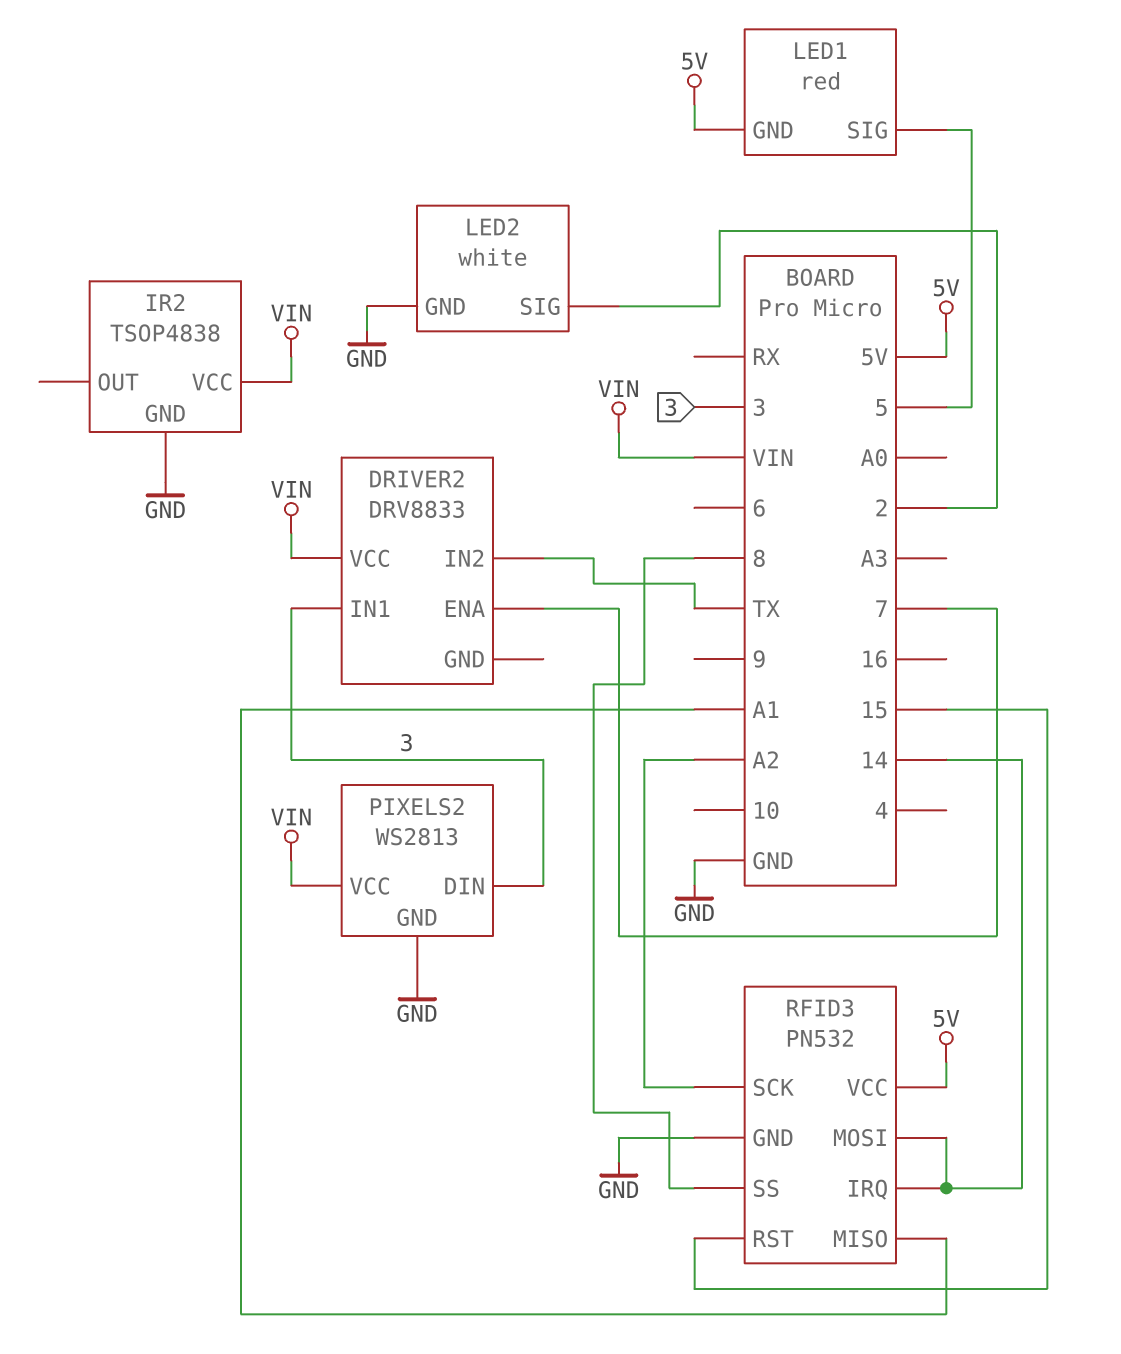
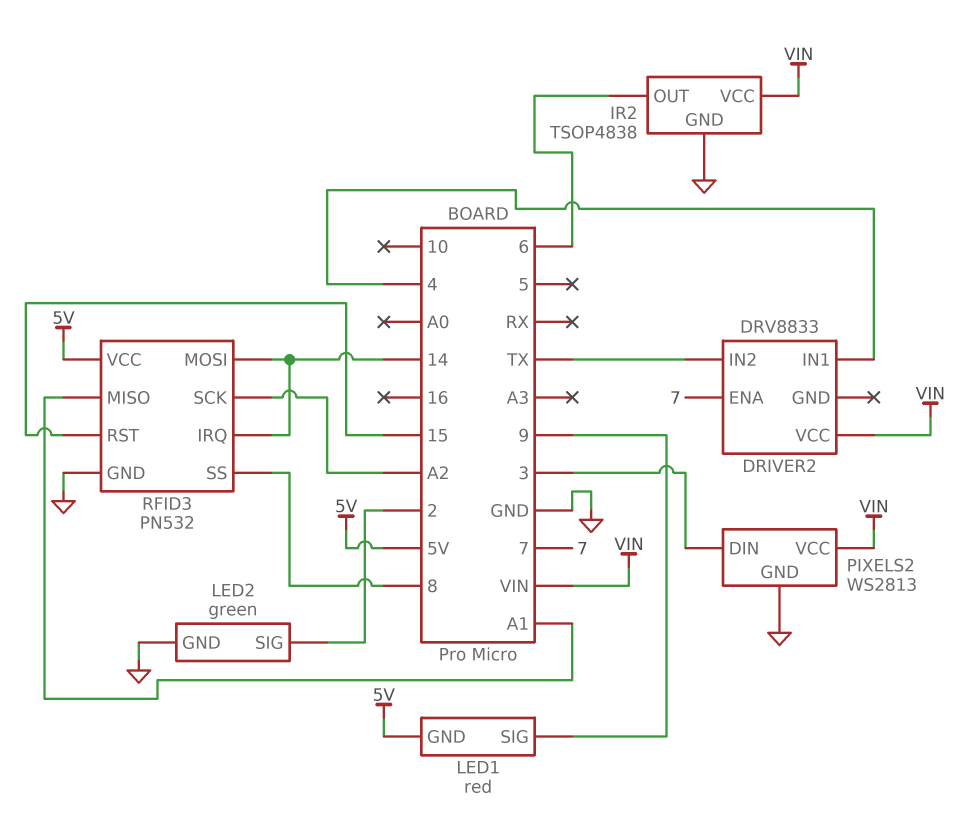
DRIVER2 pin IN1: 3 -> 4
IR2 pin OUT: none -> 6
LED1 pin SIG: 5 -> 9
LED2: white -> green

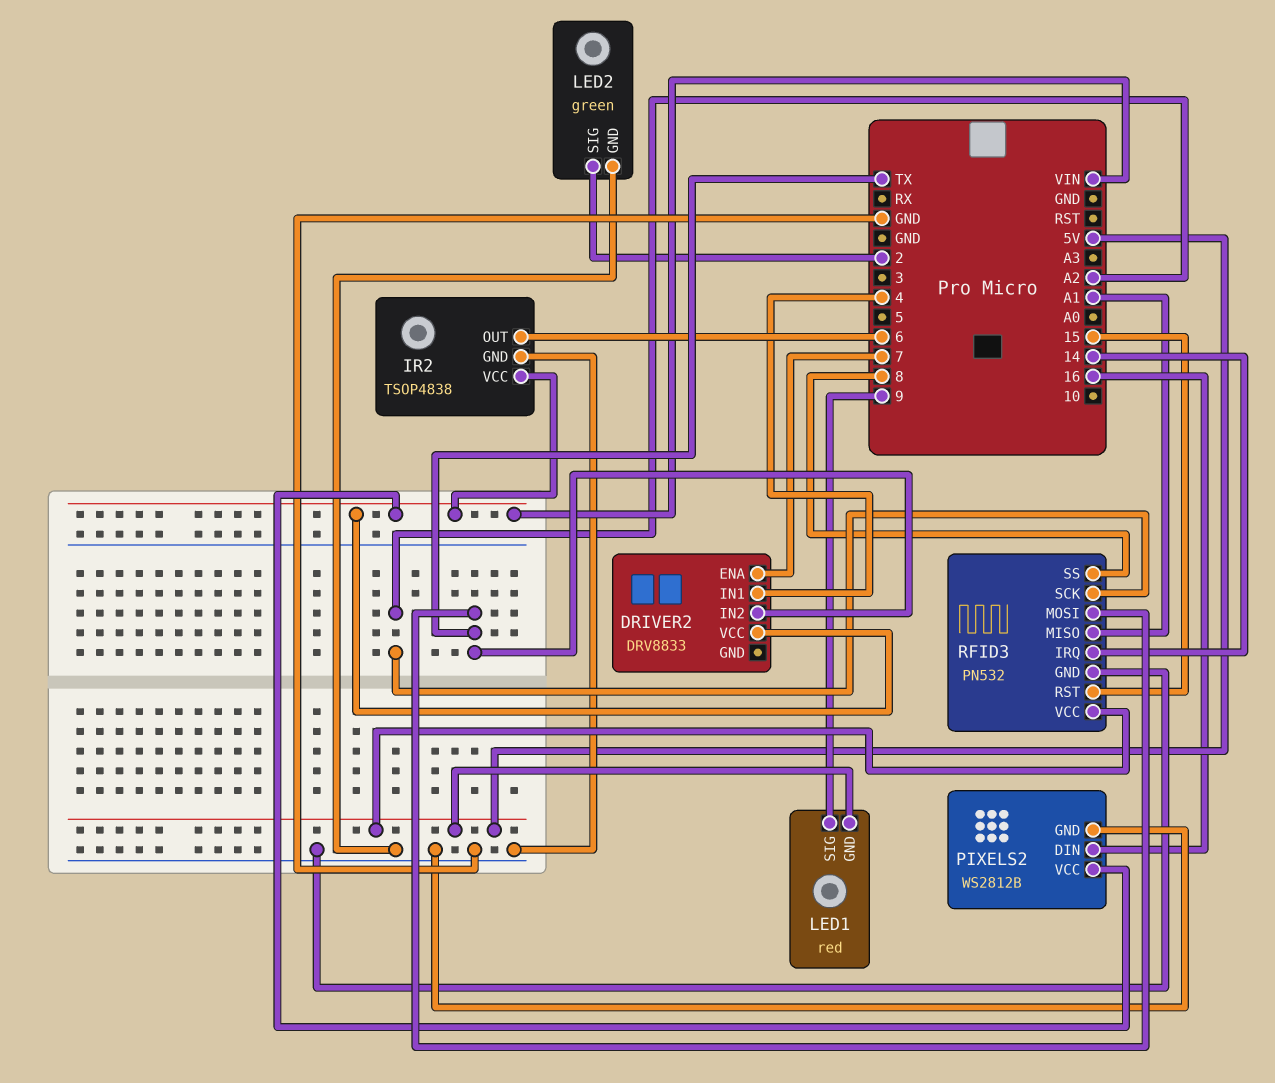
PIXELS2: WS2813 -> WS2812B
PIXELS2 pin DIN: 3 -> 16
RFID3 pin MOSI: 14 -> TX

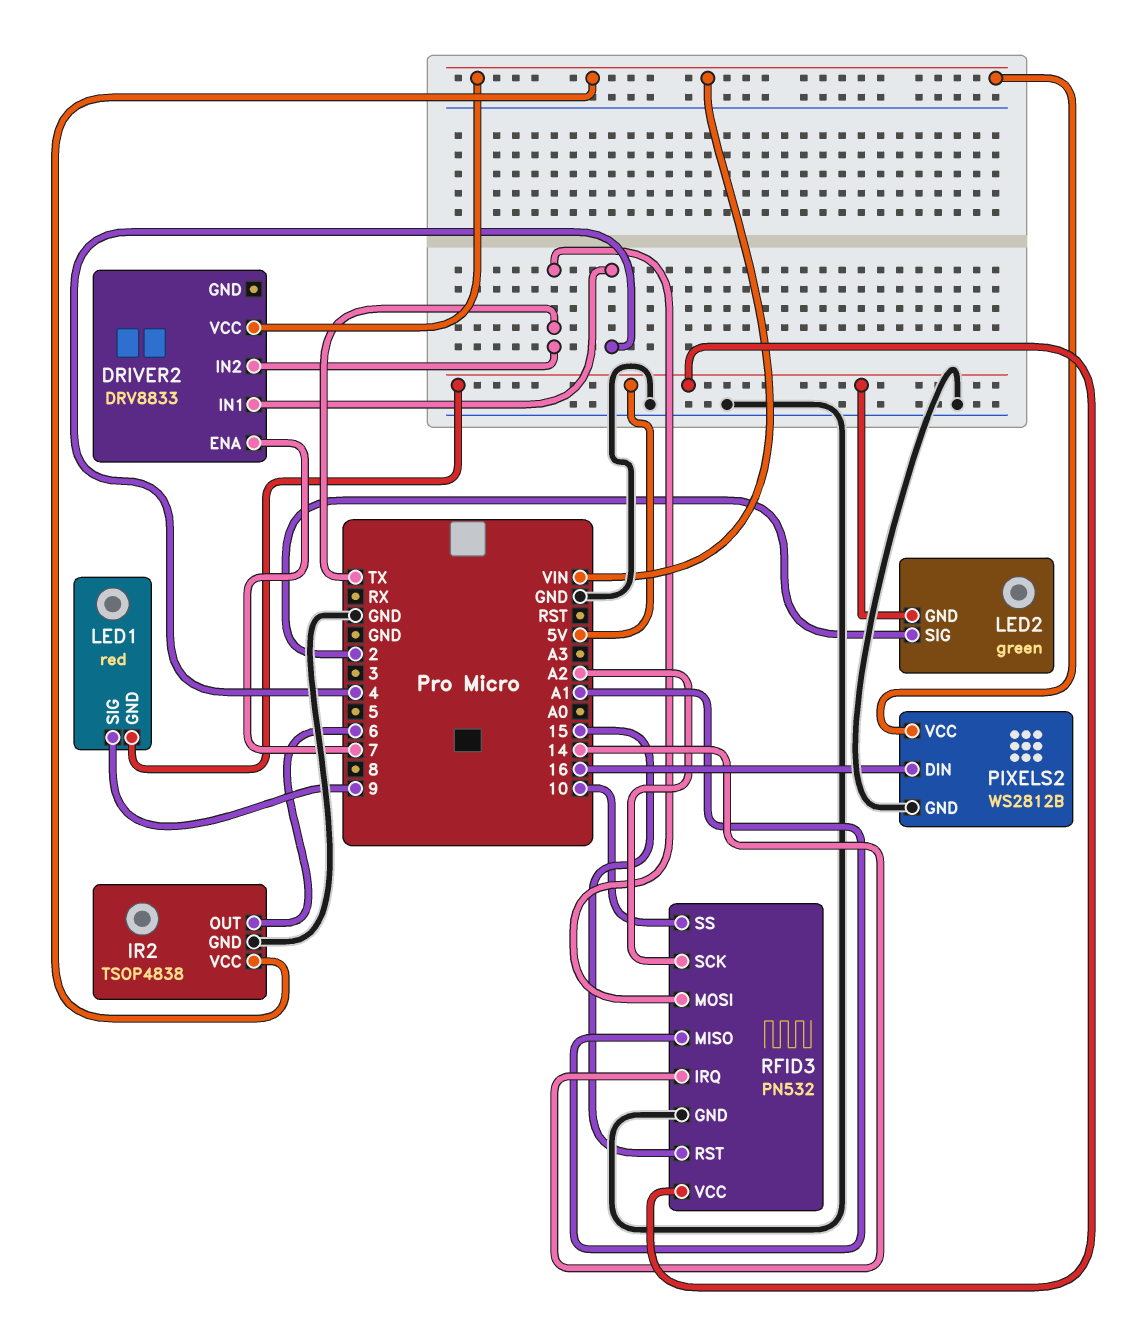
LED2 pin GND: GND -> 5V
RFID3 pin SS: 8 -> 10

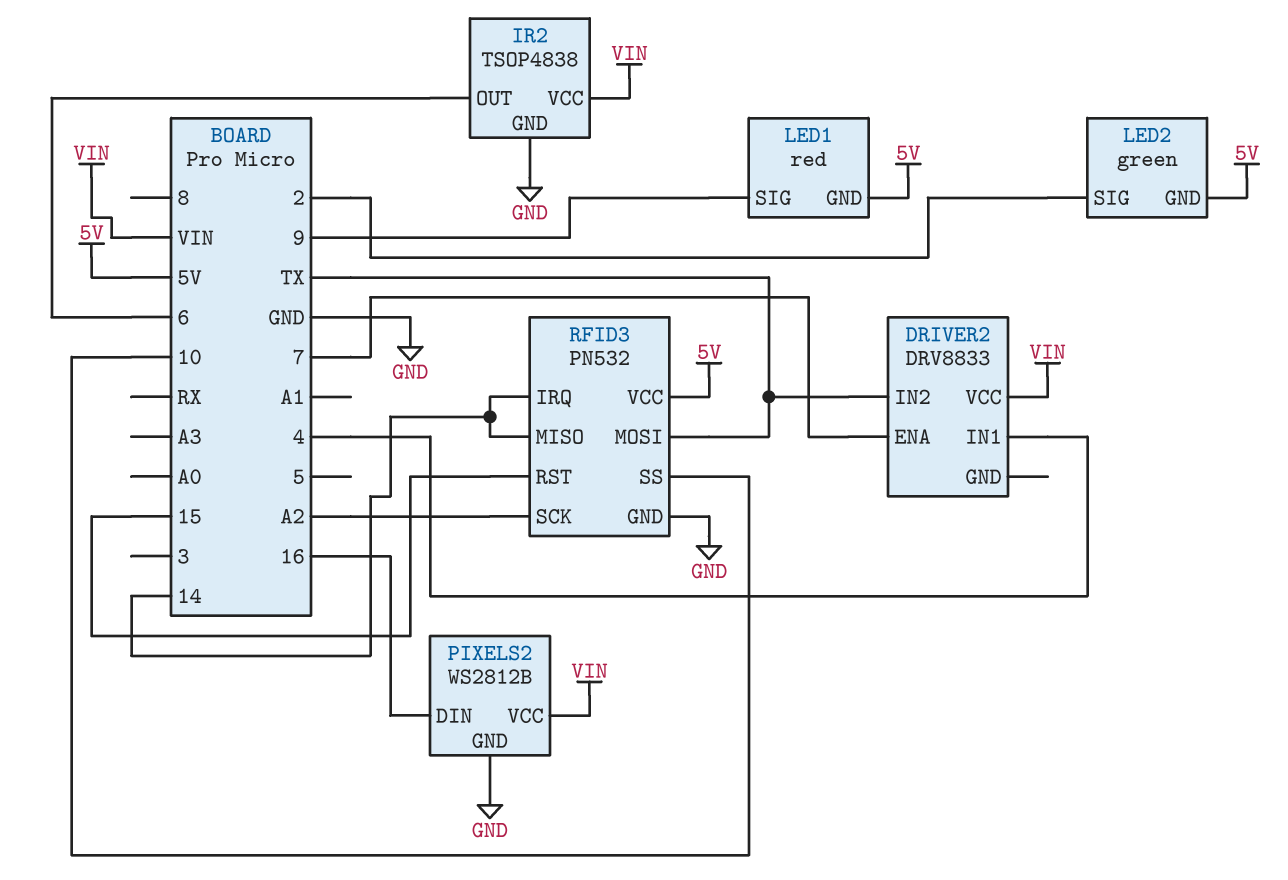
RFID3 pin MISO: A1 -> 14

